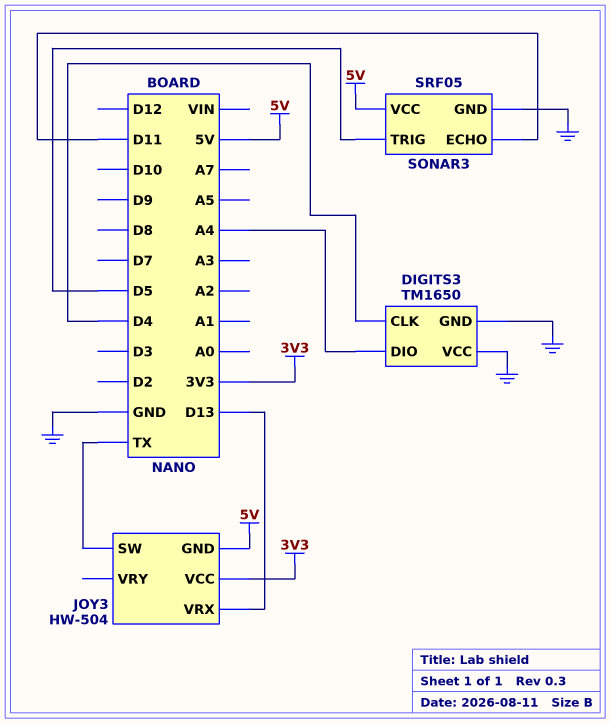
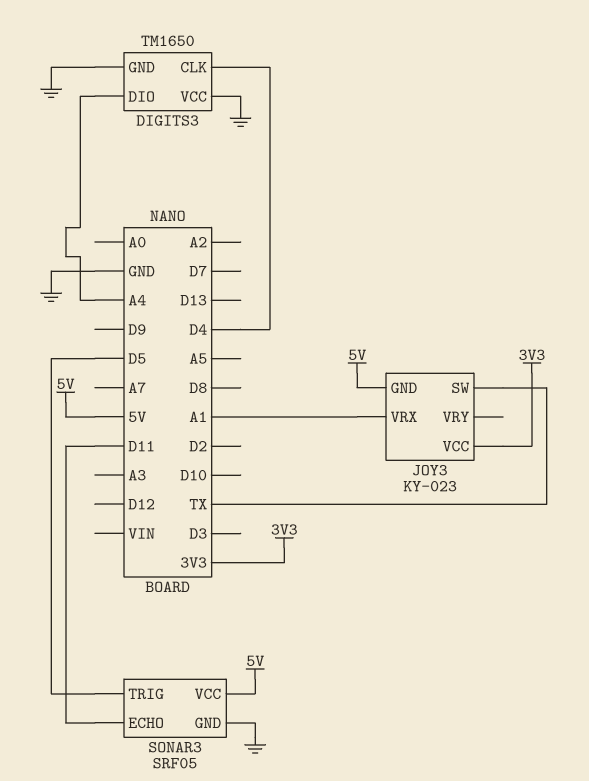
JOY3: HW-504 -> KY-023
JOY3 pin VRX: D13 -> A1

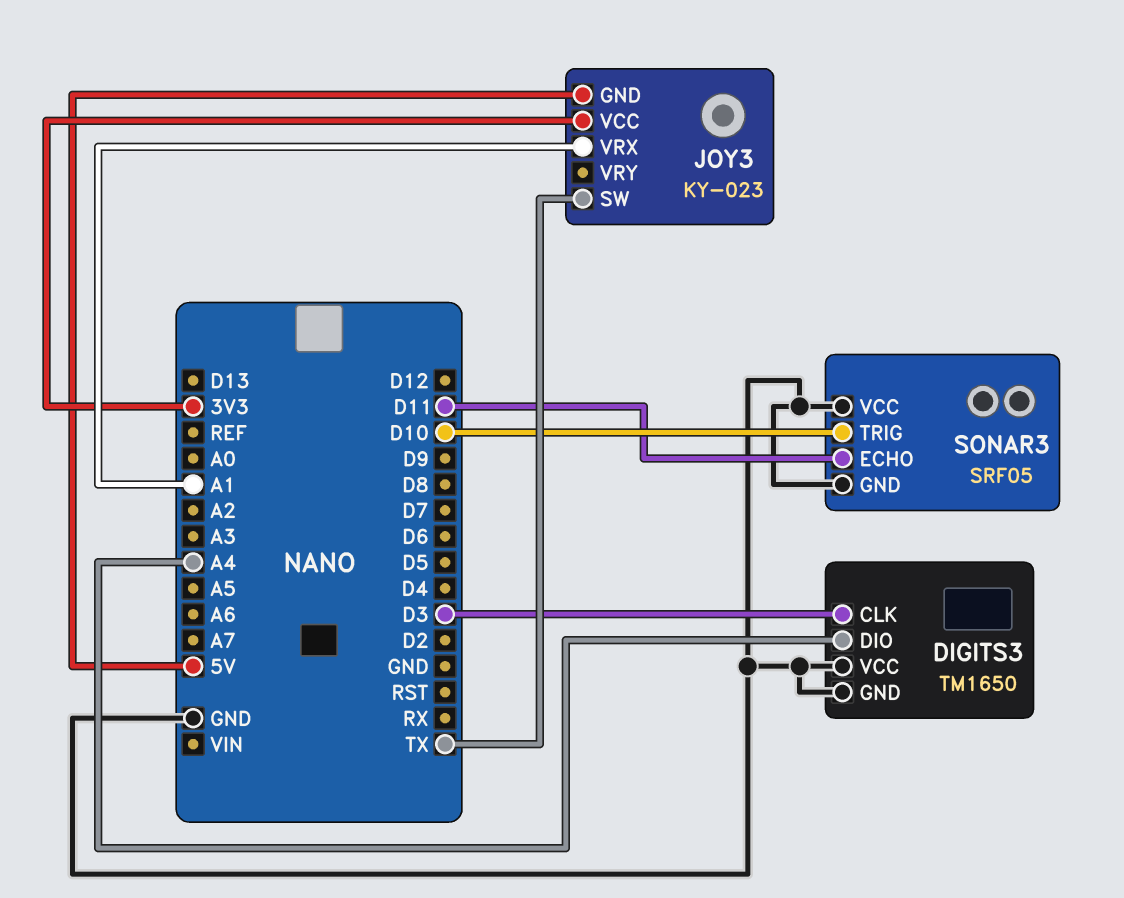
DIGITS3 pin CLK: D4 -> D3
SONAR3 pin TRIG: D5 -> D10
SONAR3 pin VCC: 5V -> GND

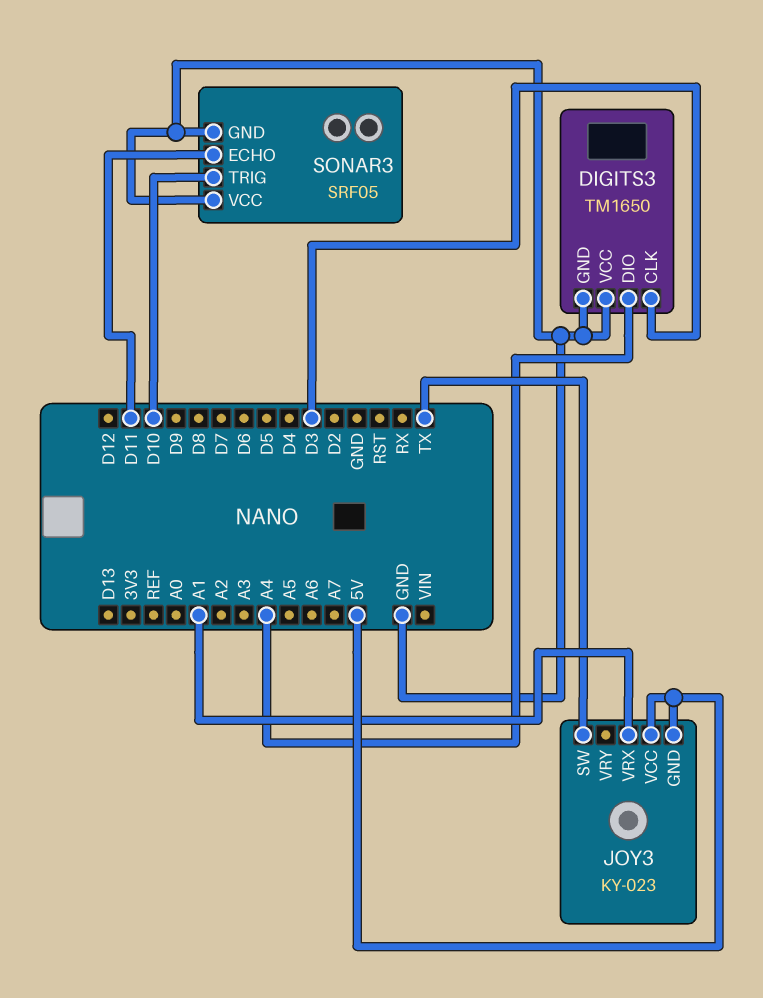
JOY3 pin VCC: 3V3 -> 5V

